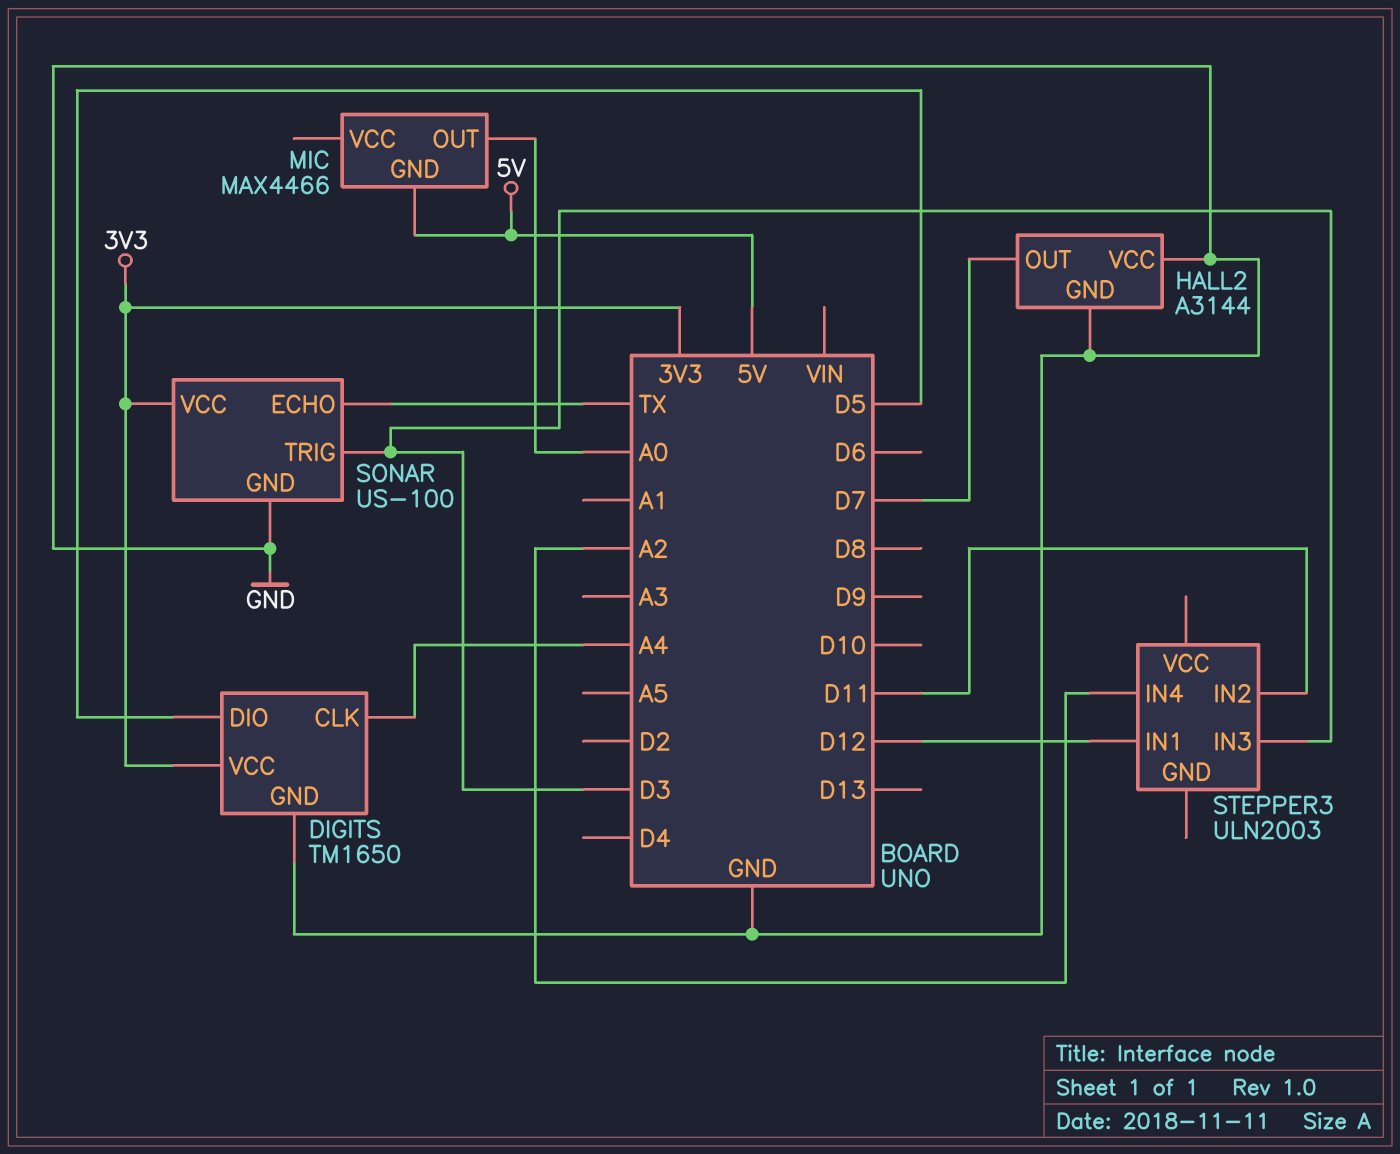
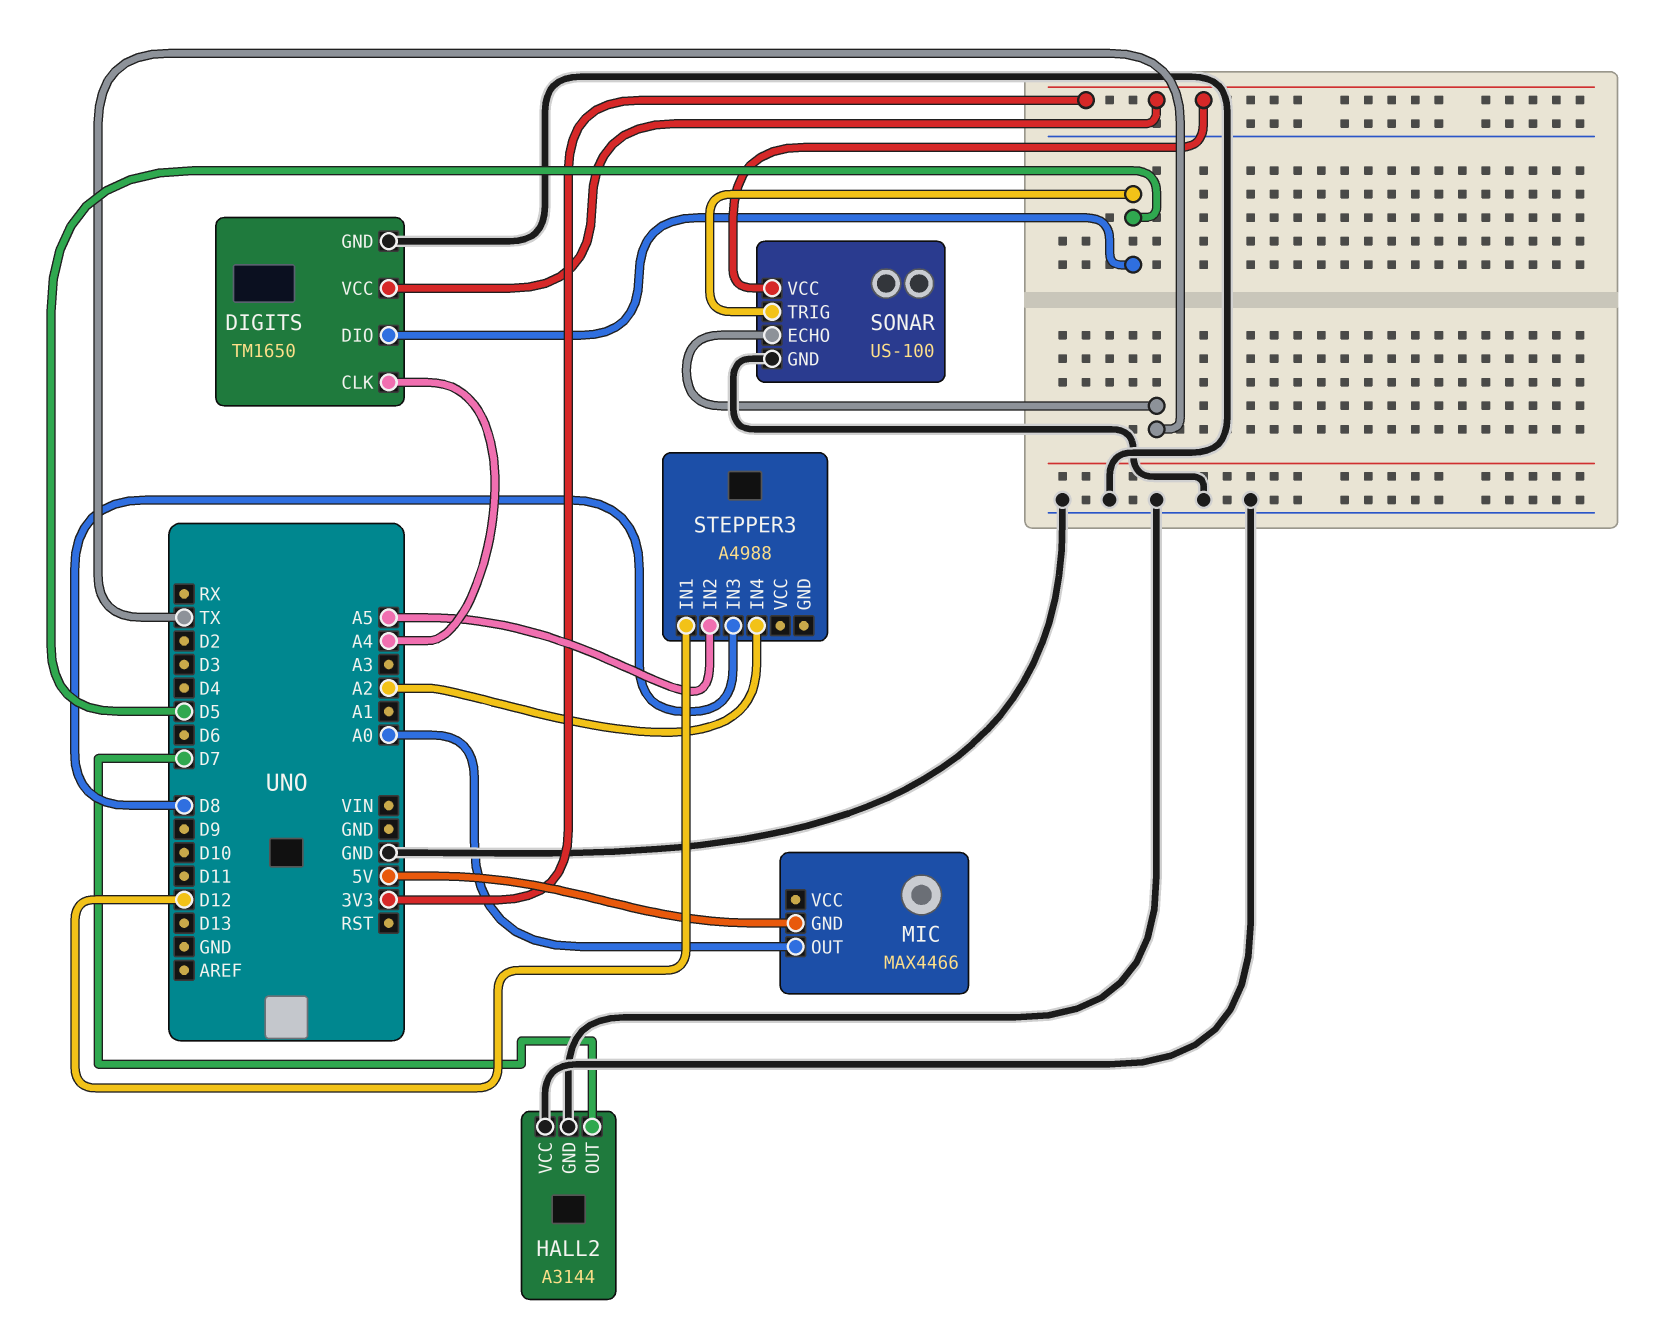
SONAR pin TRIG: D3 -> D5
STEPPER3: ULN2003 -> A4988
STEPPER3 pin IN2: D11 -> A5
STEPPER3 pin IN3: D3 -> D8

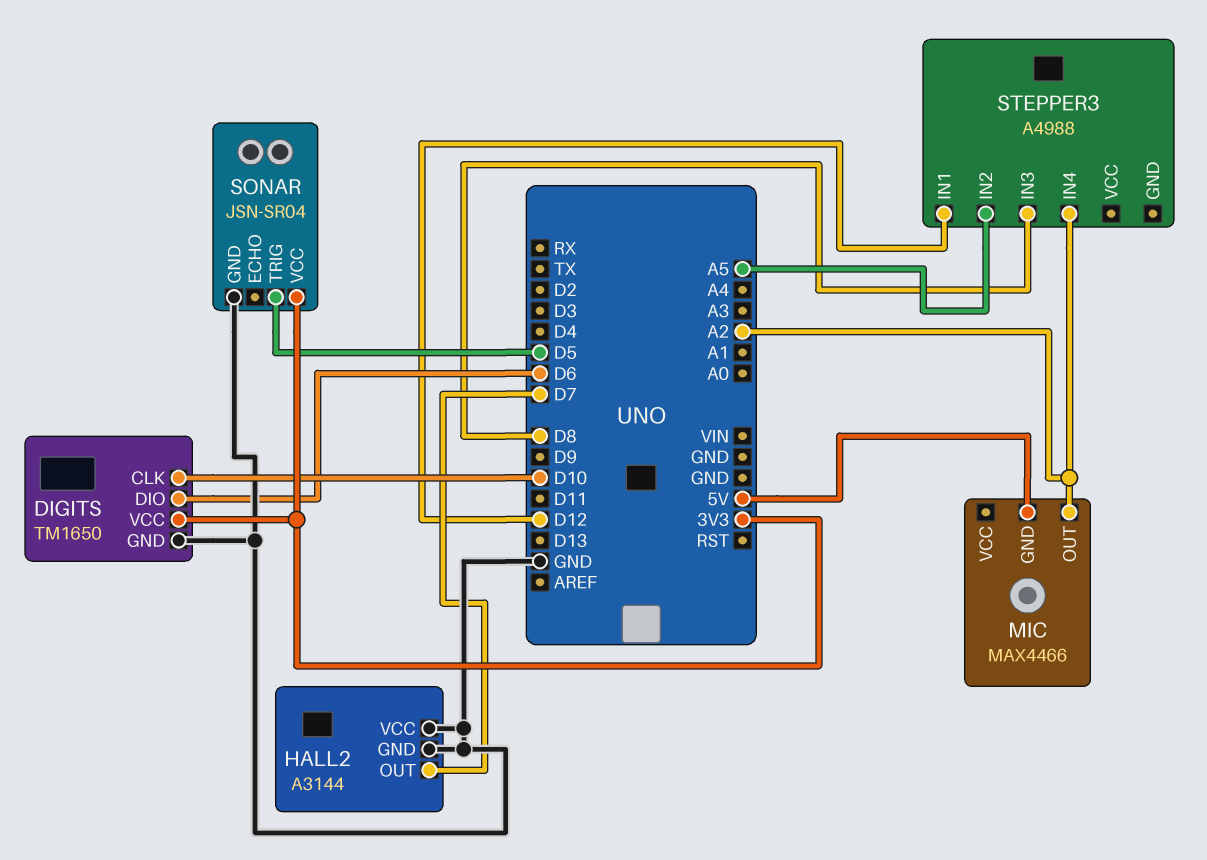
DIGITS pin CLK: A4 -> D10
DIGITS pin DIO: D5 -> D6
MIC pin OUT: A0 -> A2
SONAR: US-100 -> JSN-SR04
SONAR pin ECHO: TX -> none

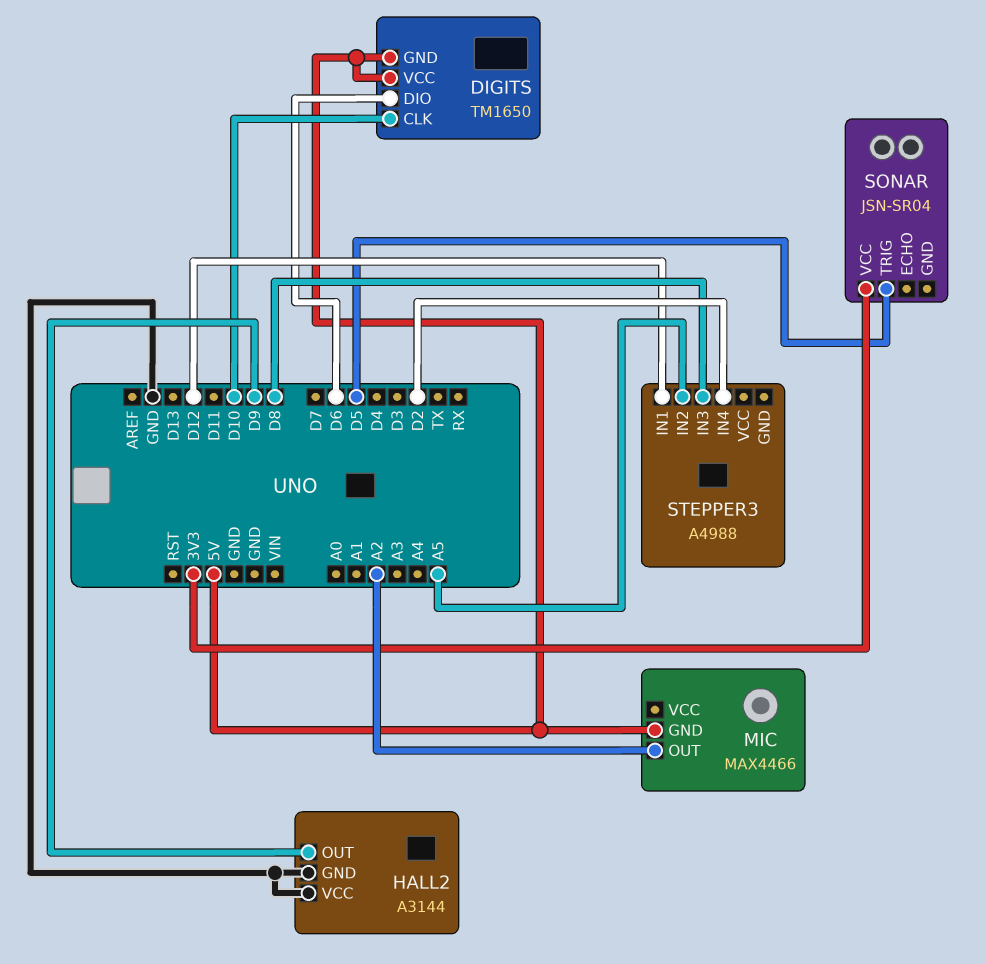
DIGITS pin GND: GND -> 5V
DIGITS pin VCC: 3V3 -> 5V
HALL2 pin OUT: D7 -> D9
SONAR pin GND: GND -> none
STEPPER3 pin IN4: A2 -> D2

